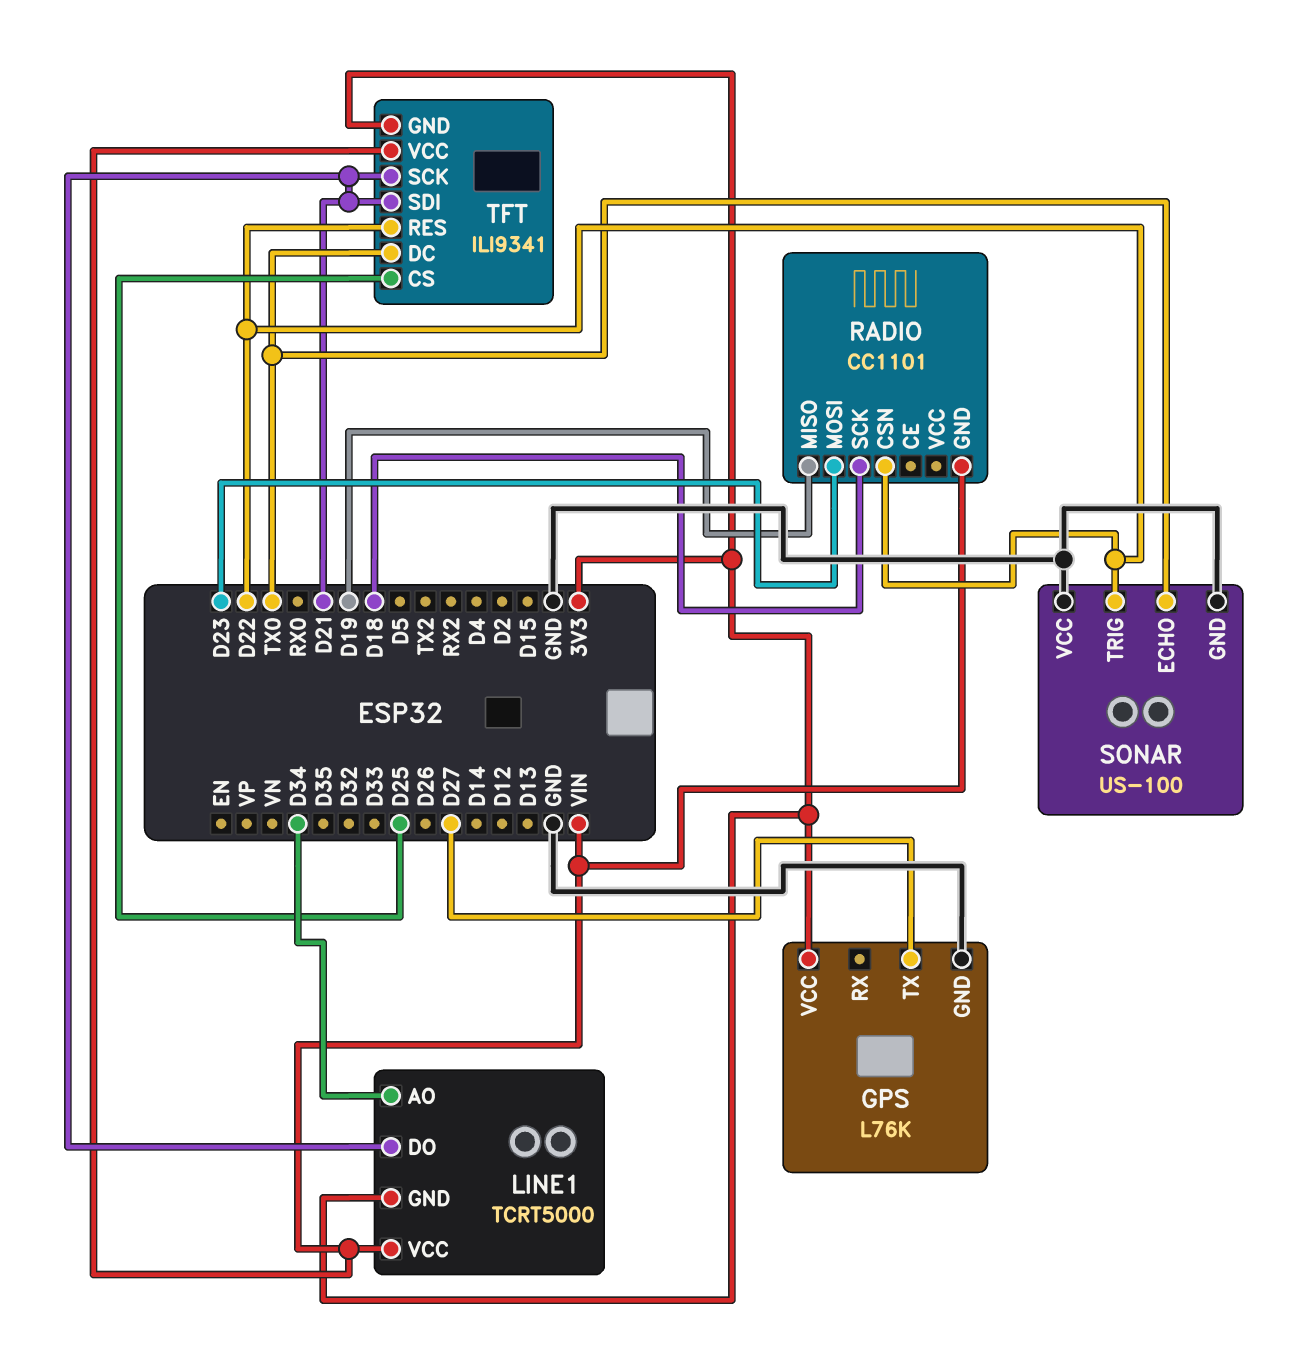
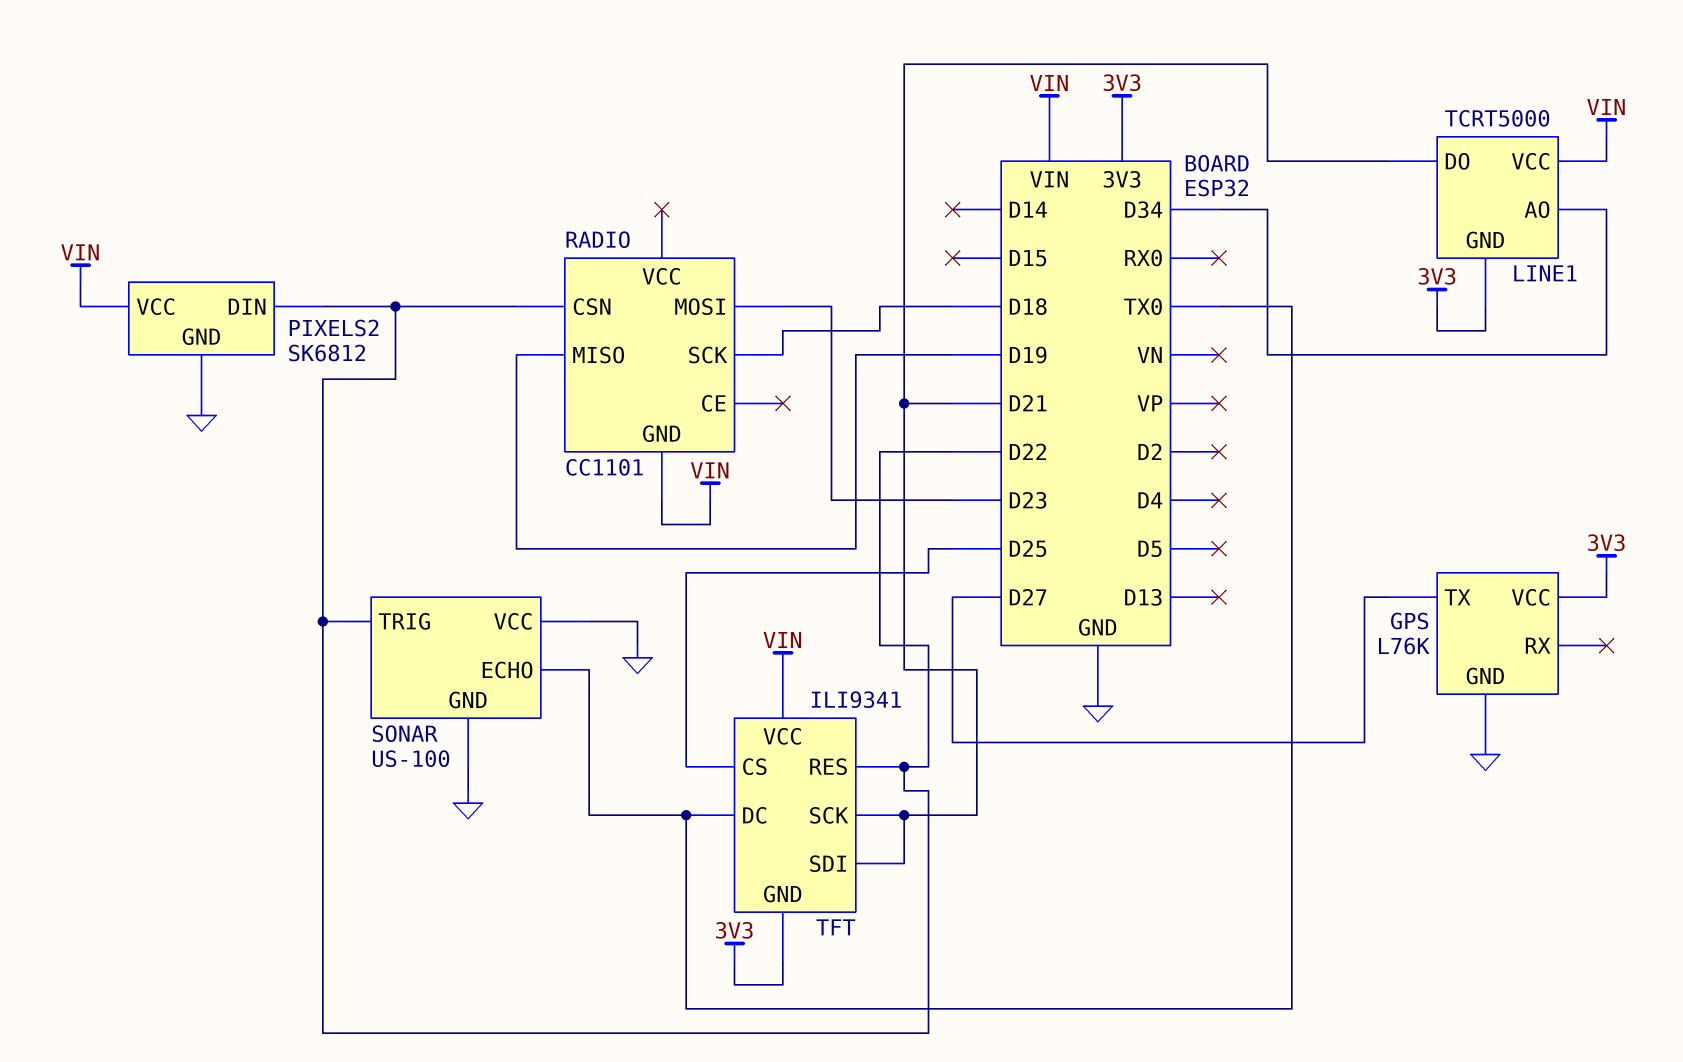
PIXELS2: none -> SK6812
PIXELS2 pin DIN: none -> D22
PIXELS2 pin GND: none -> GND
PIXELS2 pin VCC: none -> VIN

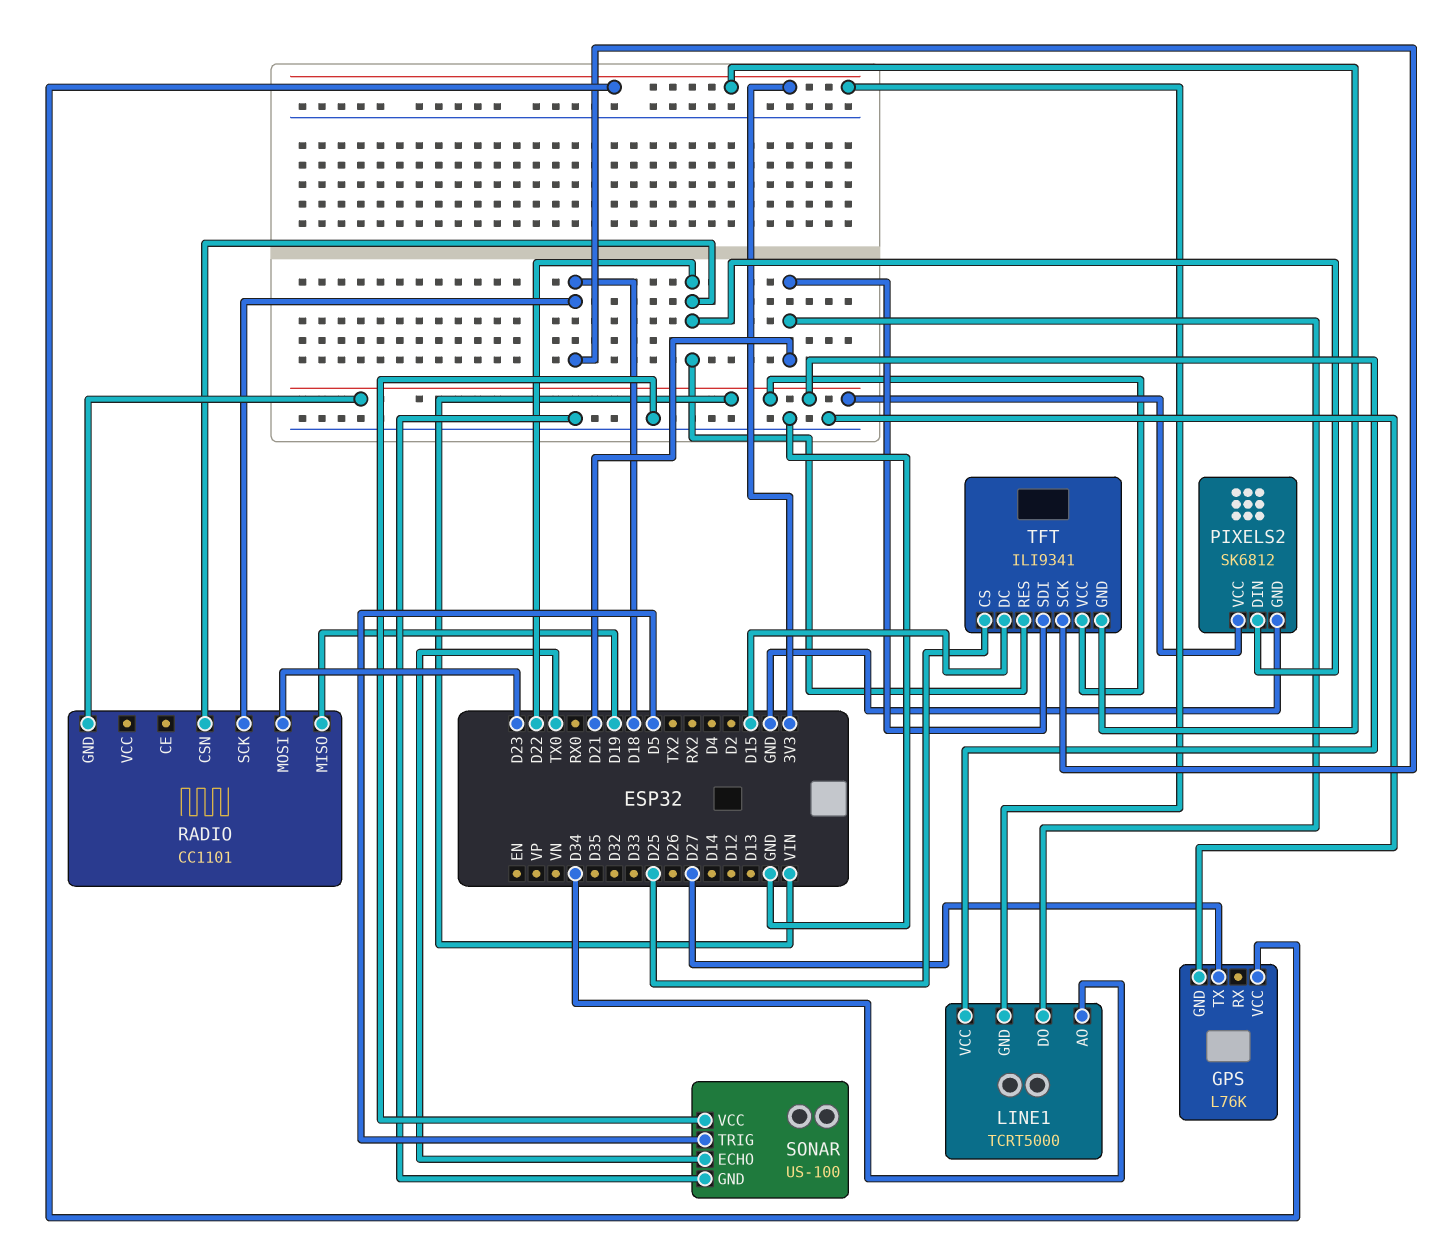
SONAR pin TRIG: D22 -> D5
TFT pin DC: TX0 -> D15
TFT pin SCK: D21 -> D18

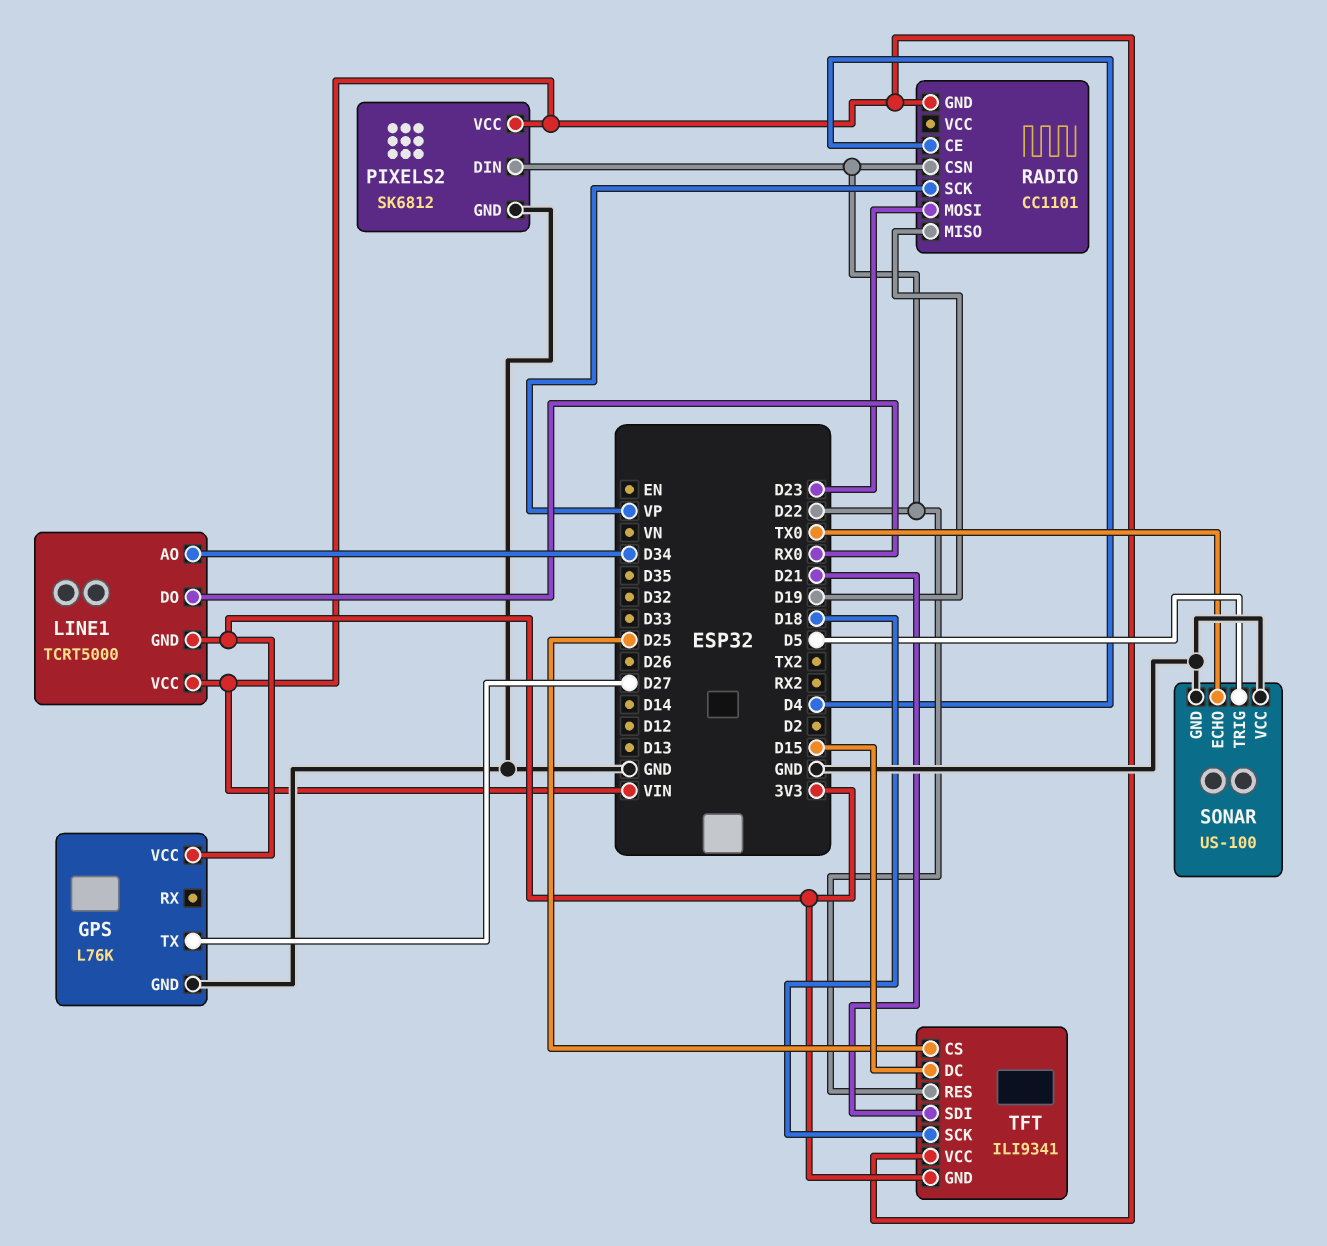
LINE1 pin DO: D21 -> RX0
RADIO pin CE: none -> D4
RADIO pin SCK: D18 -> VP

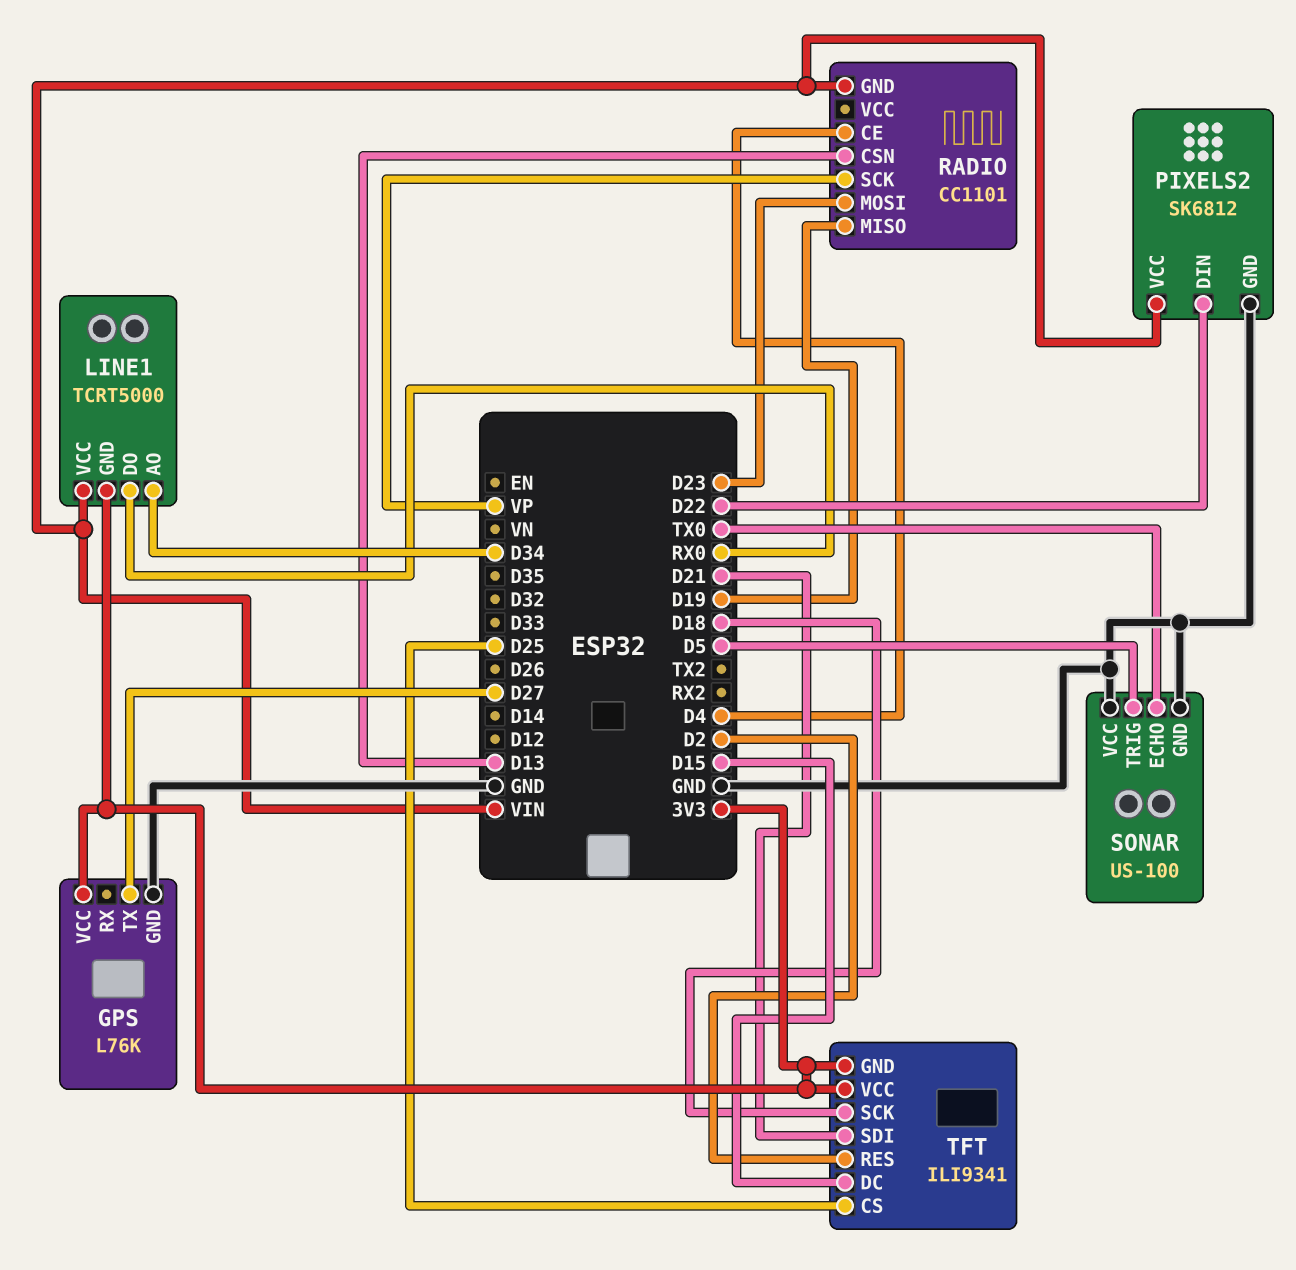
RADIO pin CSN: D22 -> D13
TFT pin RES: D22 -> D2
TFT pin VCC: VIN -> 3V3

